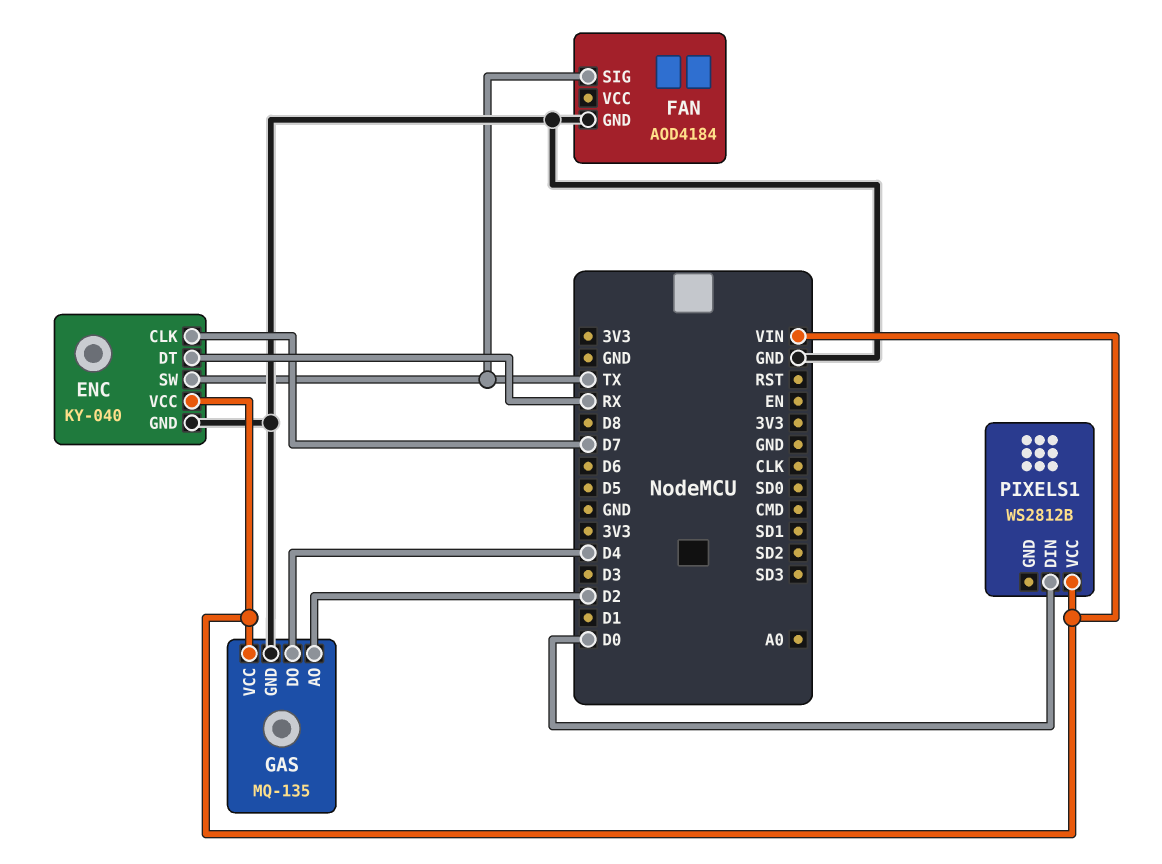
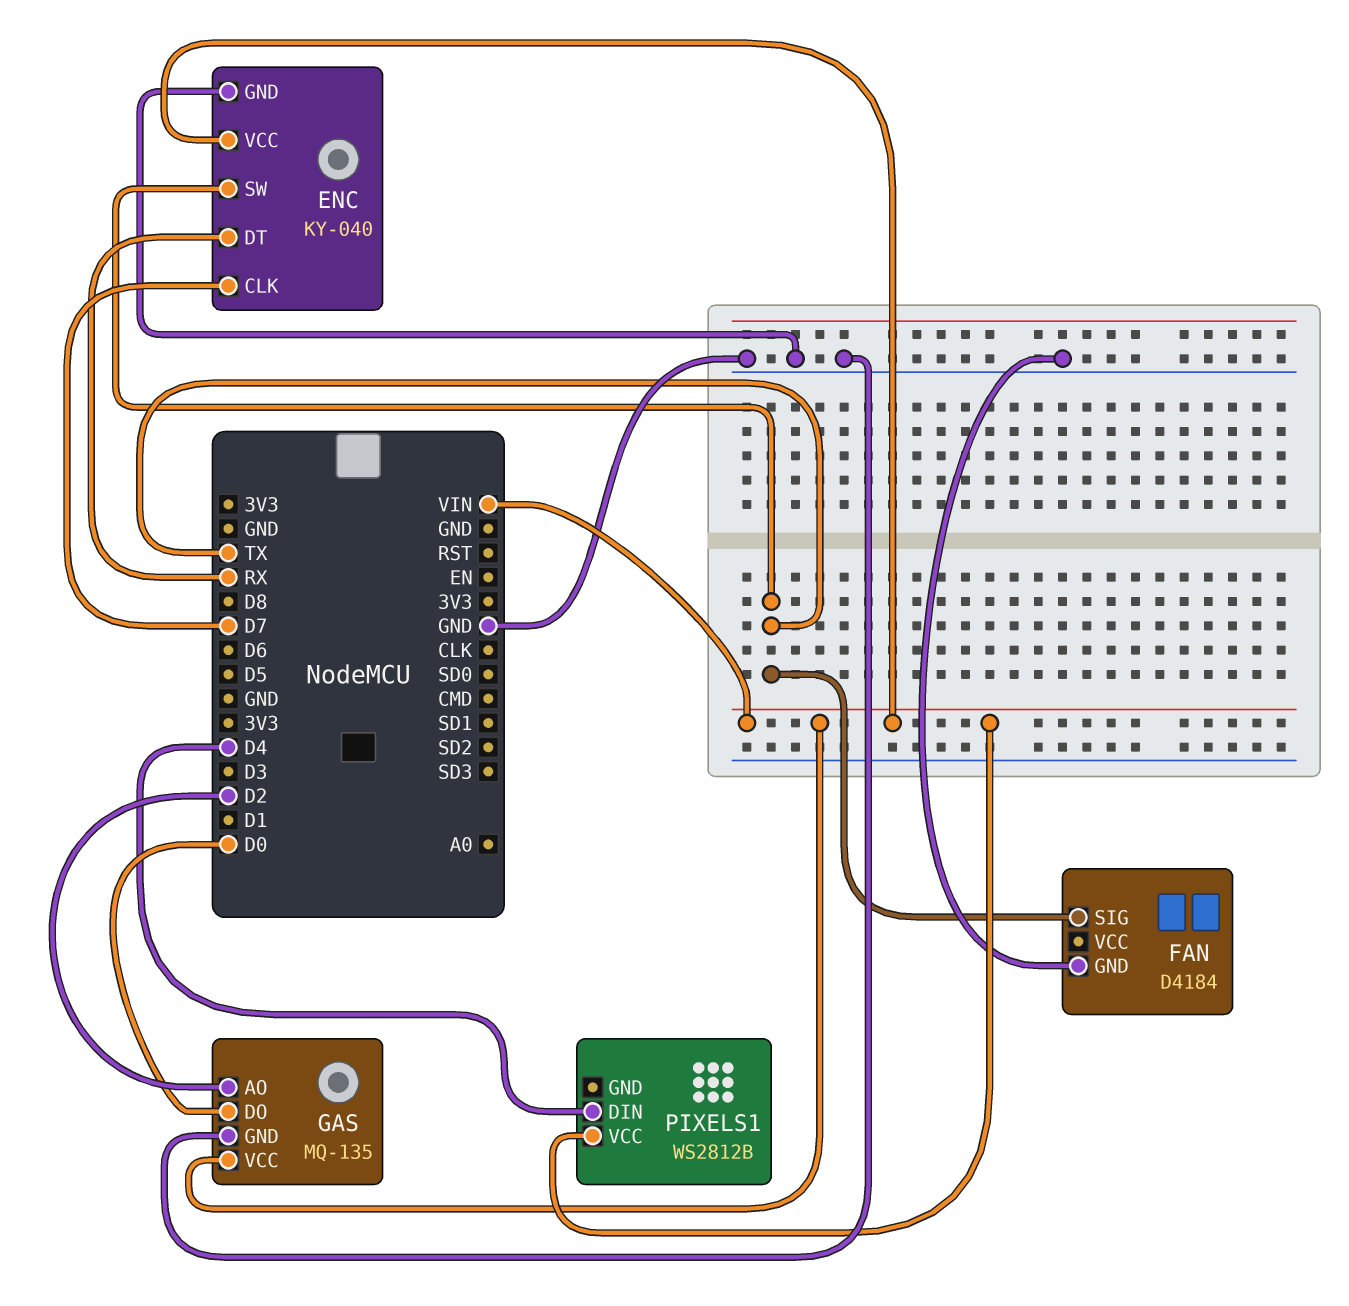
FAN: AOD4184 -> D4184
GAS pin DO: D4 -> D0
PIXELS1 pin DIN: D0 -> D4

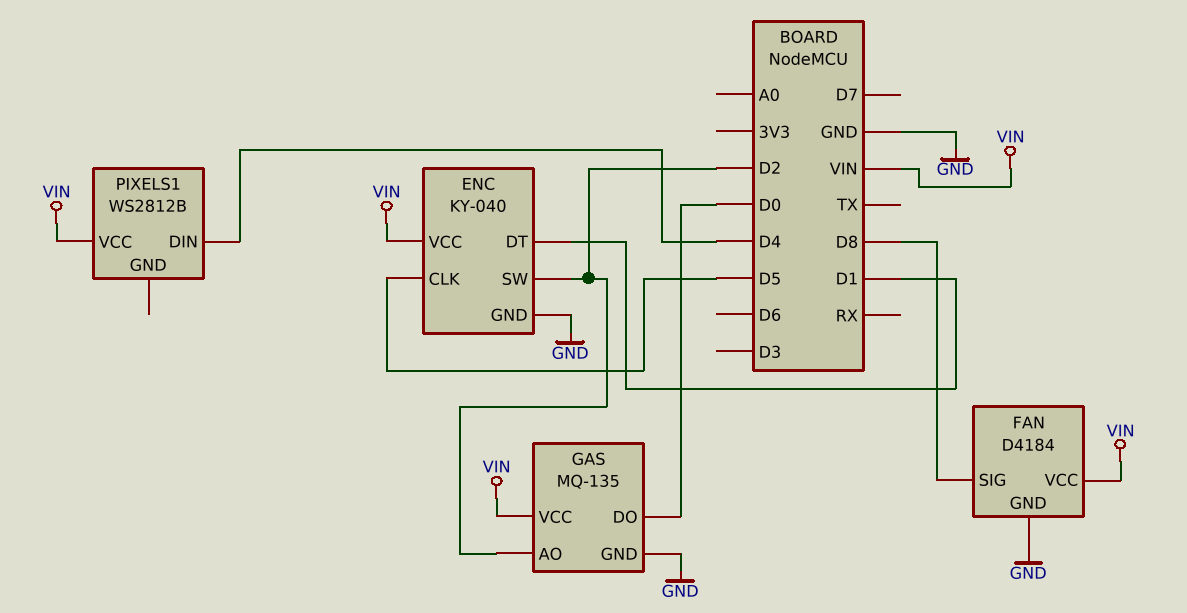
ENC pin CLK: D7 -> D5
ENC pin DT: RX -> D1
ENC pin SW: TX -> D2
FAN pin SIG: TX -> D8
FAN pin VCC: none -> VIN

